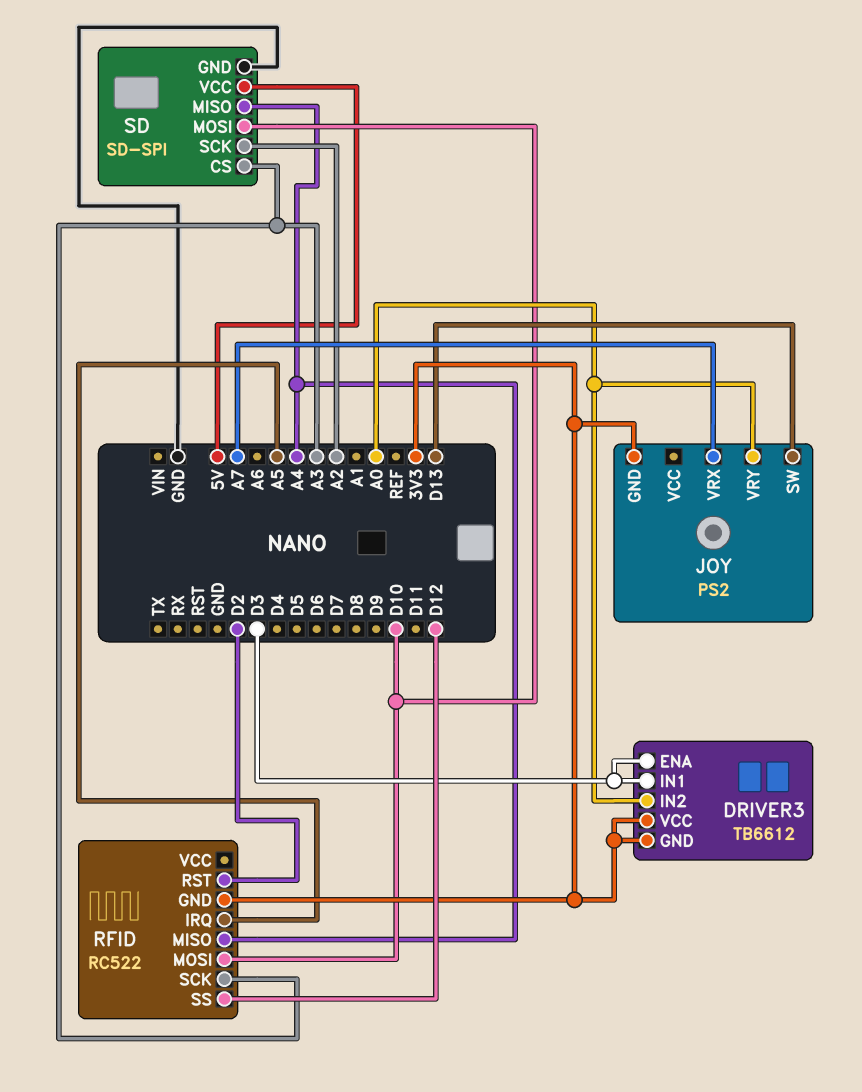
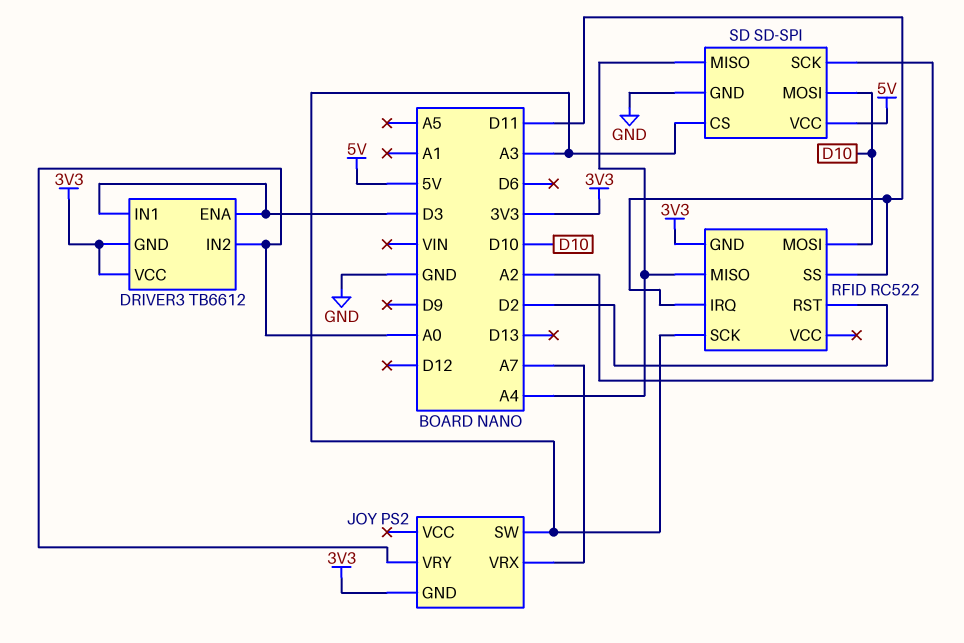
JOY pin SW: D13 -> A3
RFID pin IRQ: A5 -> D11
RFID pin SS: D12 -> D11

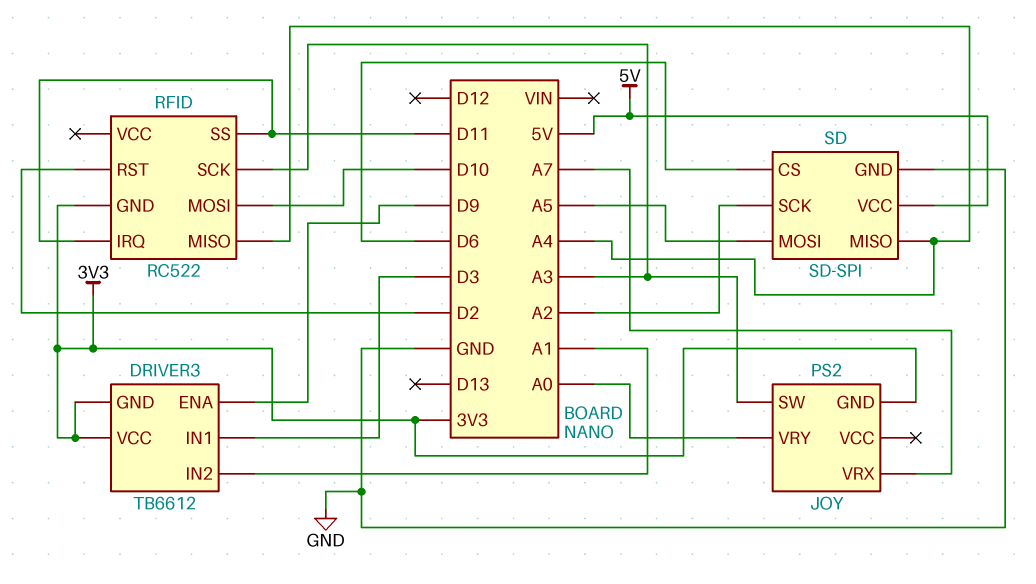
DRIVER3 pin ENA: D3 -> D9
DRIVER3 pin IN2: A0 -> A1
SD pin CS: A3 -> D6
SD pin MOSI: D10 -> A5

